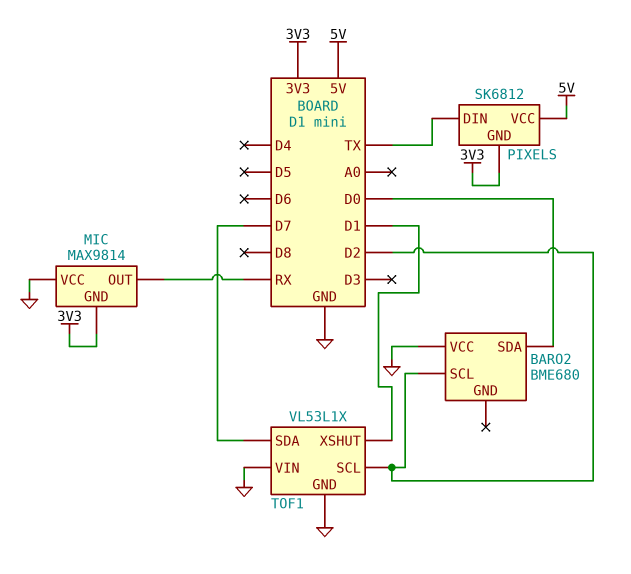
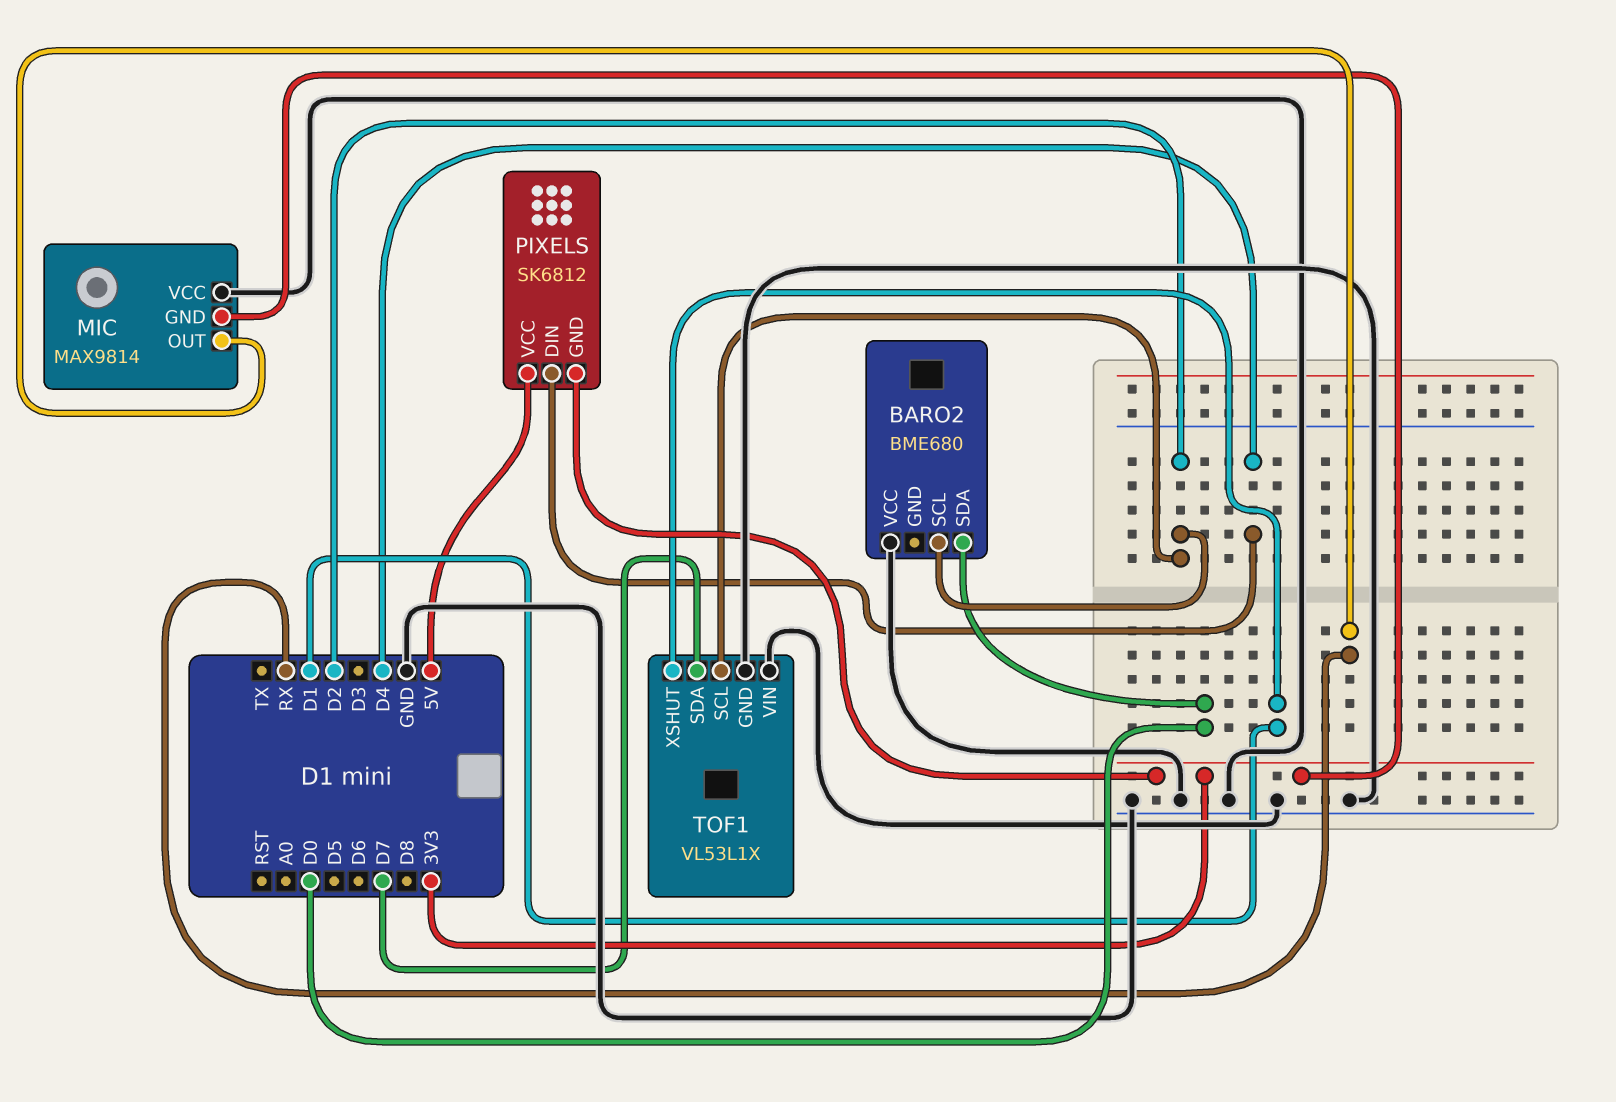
PIXELS pin DIN: TX -> D4

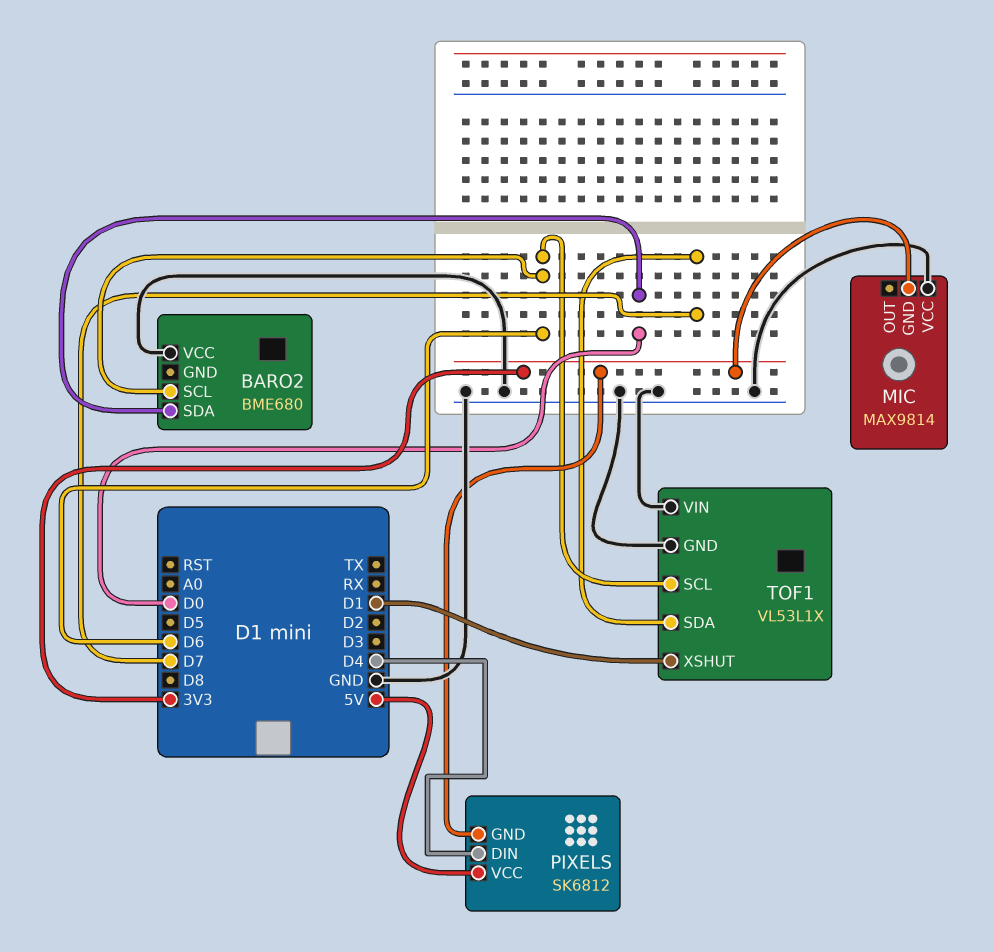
BARO2 pin SCL: D2 -> D6
MIC pin OUT: RX -> none
TOF1 pin SCL: D2 -> D6

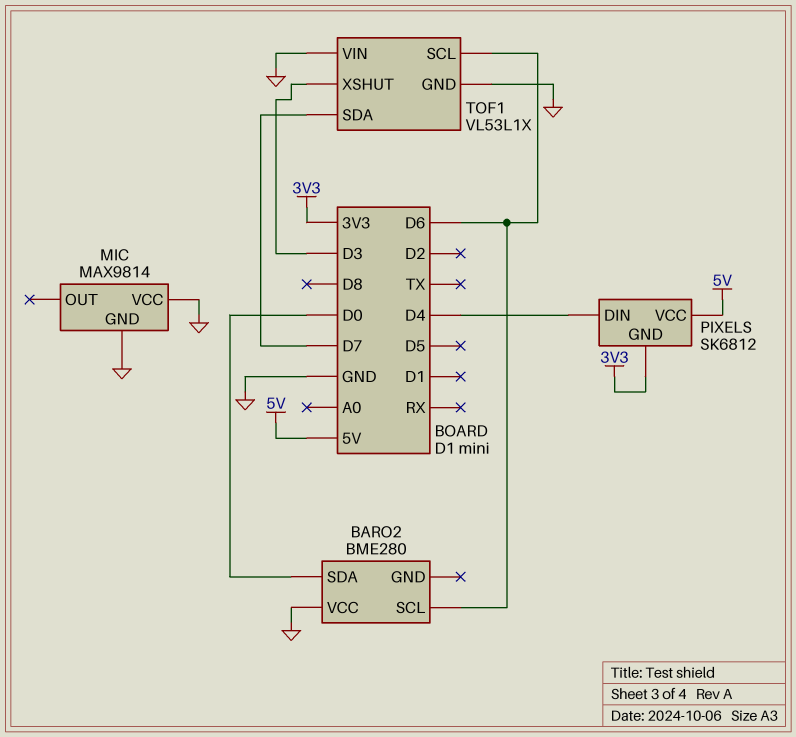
BARO2: BME680 -> BME280
MIC pin GND: 3V3 -> GND
TOF1 pin XSHUT: D1 -> D3

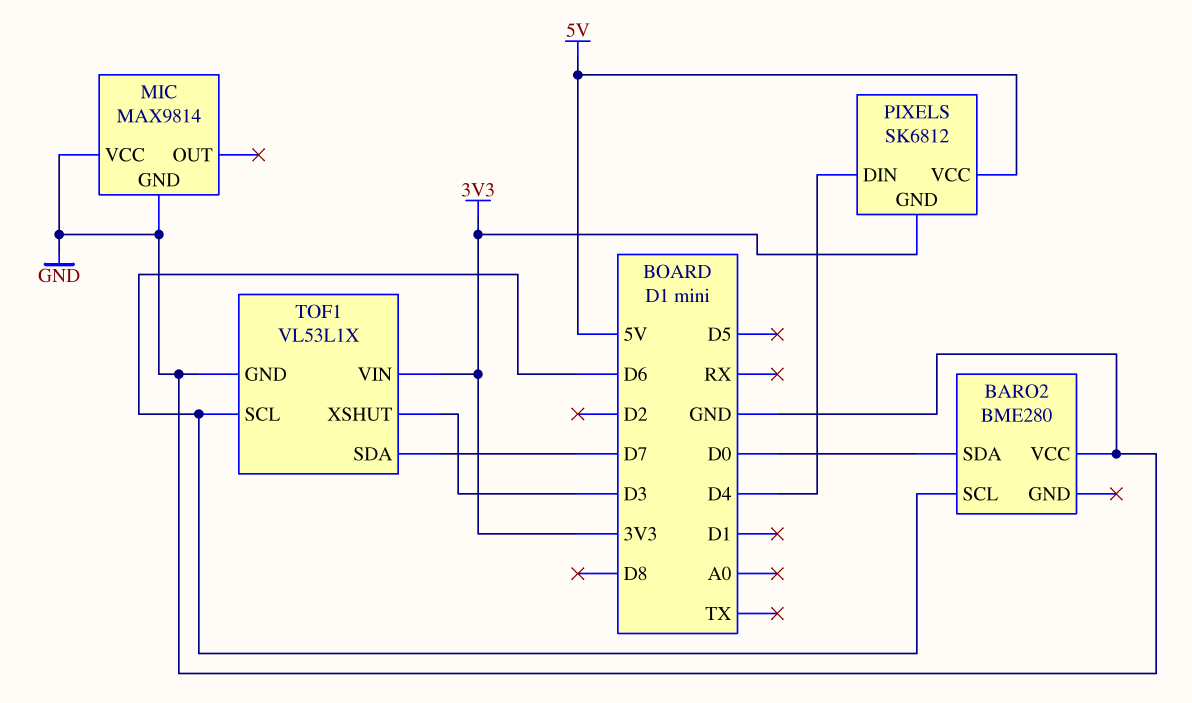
TOF1 pin VIN: GND -> 3V3

